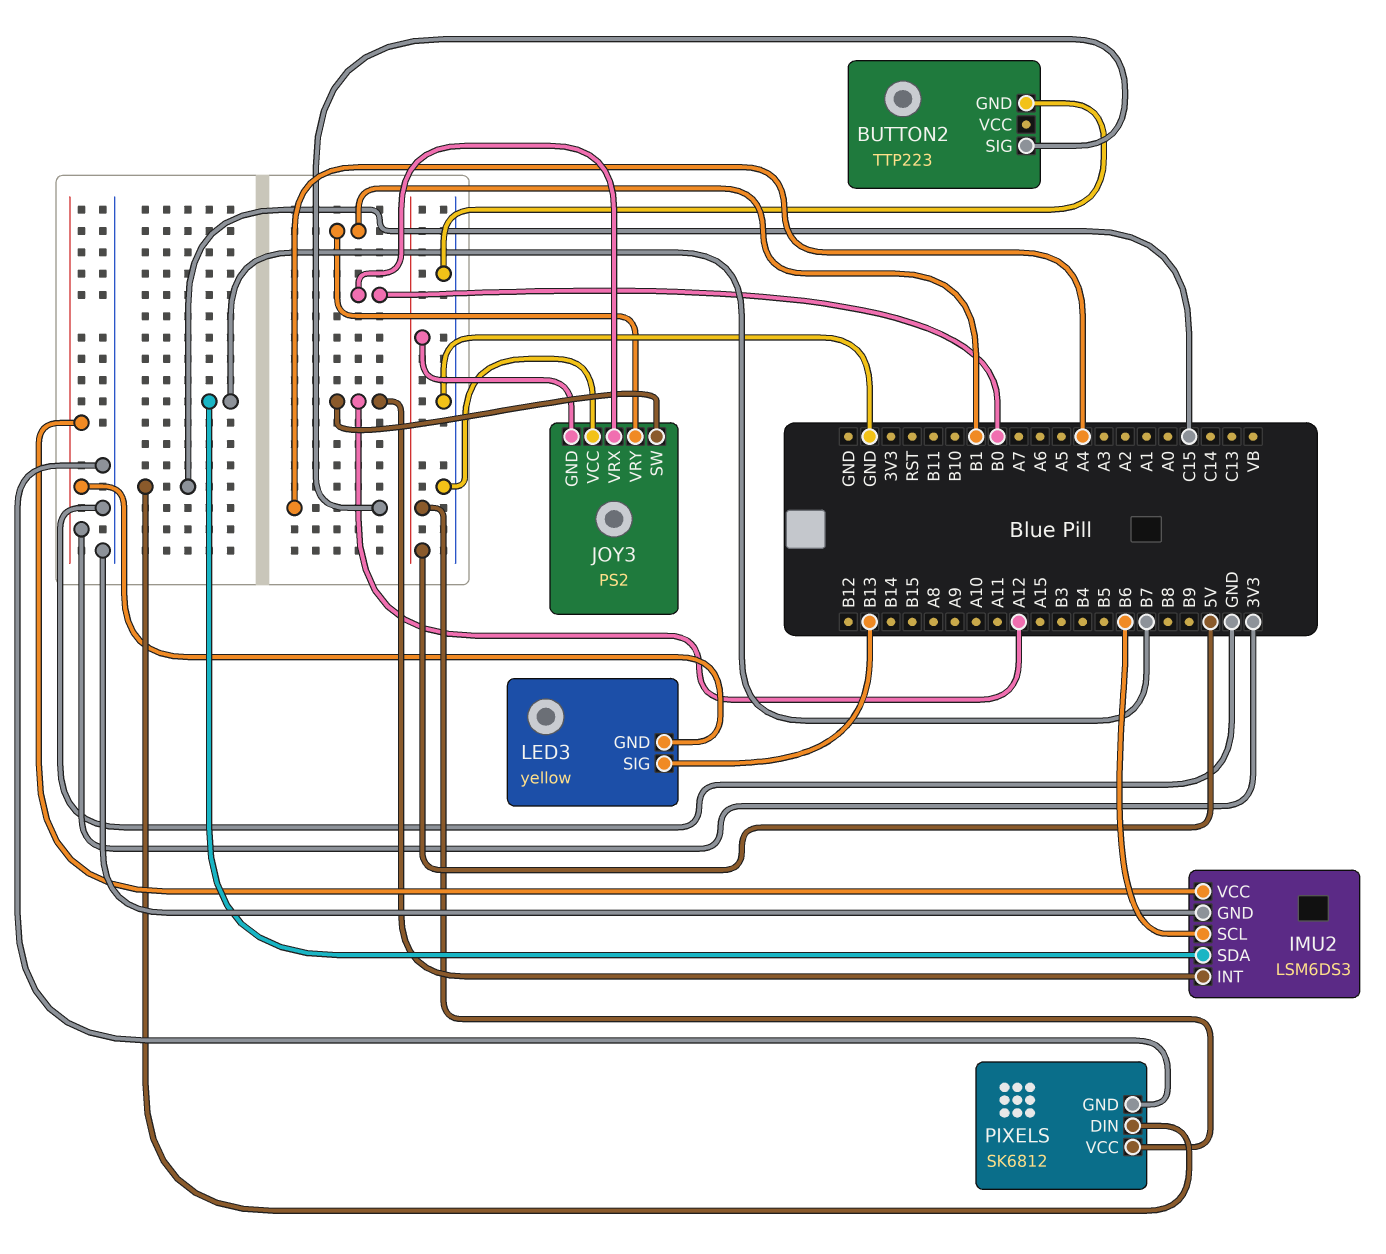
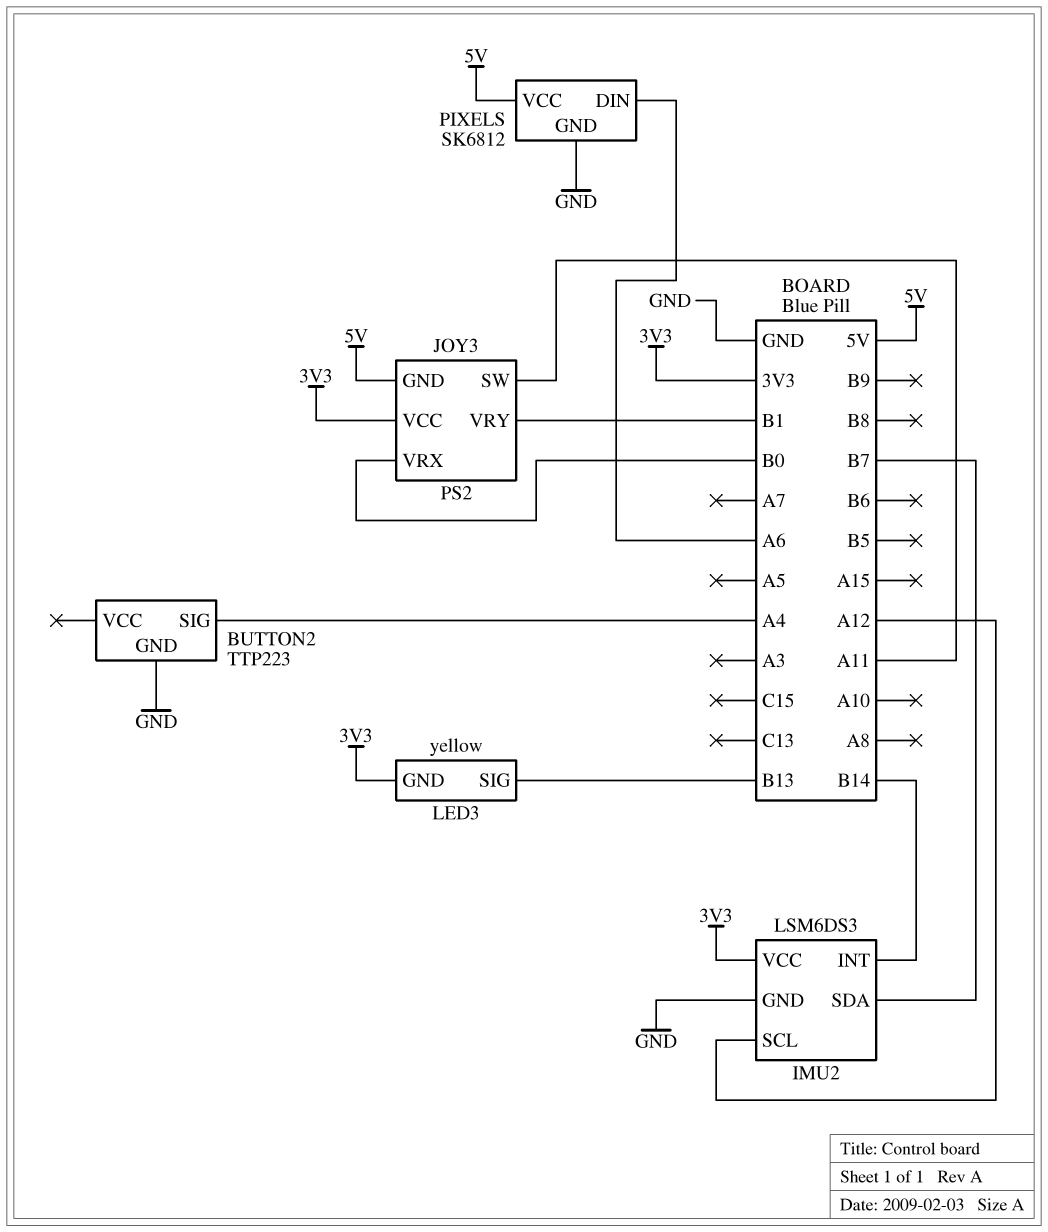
IMU2 pin INT: A12 -> B14
IMU2 pin SCL: B6 -> A12
JOY3 pin SW: A12 -> A11
JOY3 pin VCC: GND -> 3V3
PIXELS pin DIN: C15 -> A6

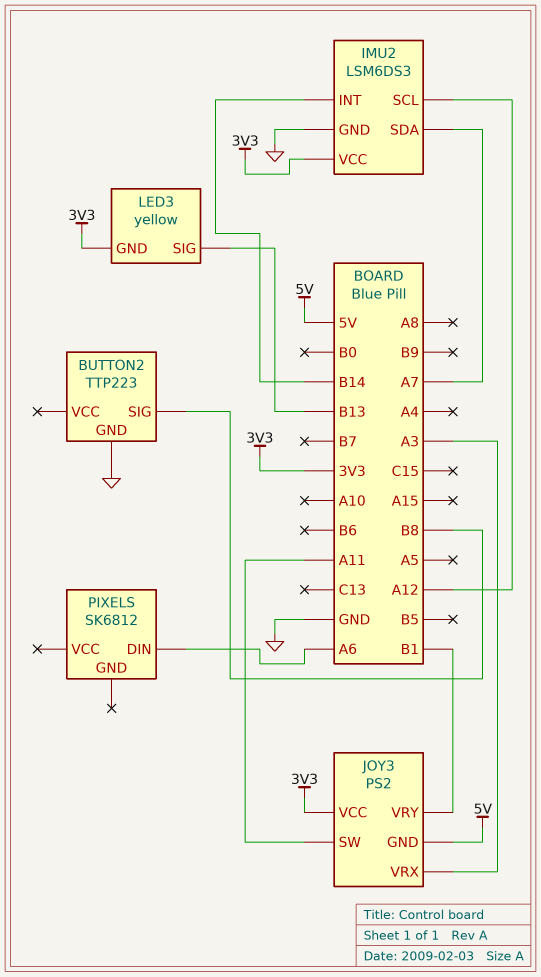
BUTTON2 pin SIG: A4 -> B8
IMU2 pin SDA: B7 -> A7
JOY3 pin VRX: B0 -> A3
PIXELS pin GND: GND -> none
PIXELS pin VCC: 5V -> none

